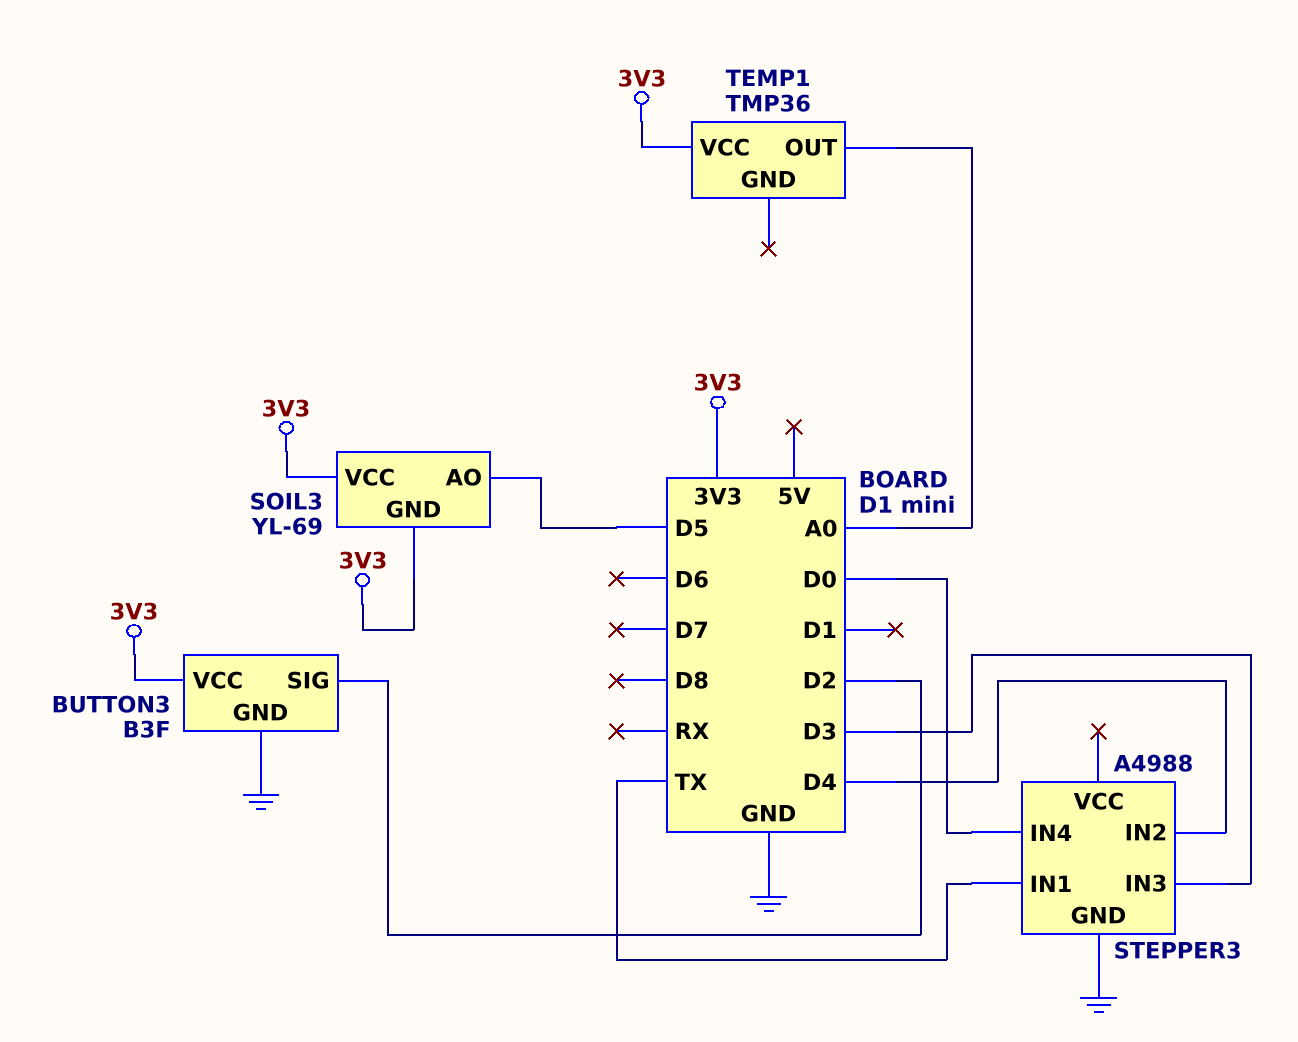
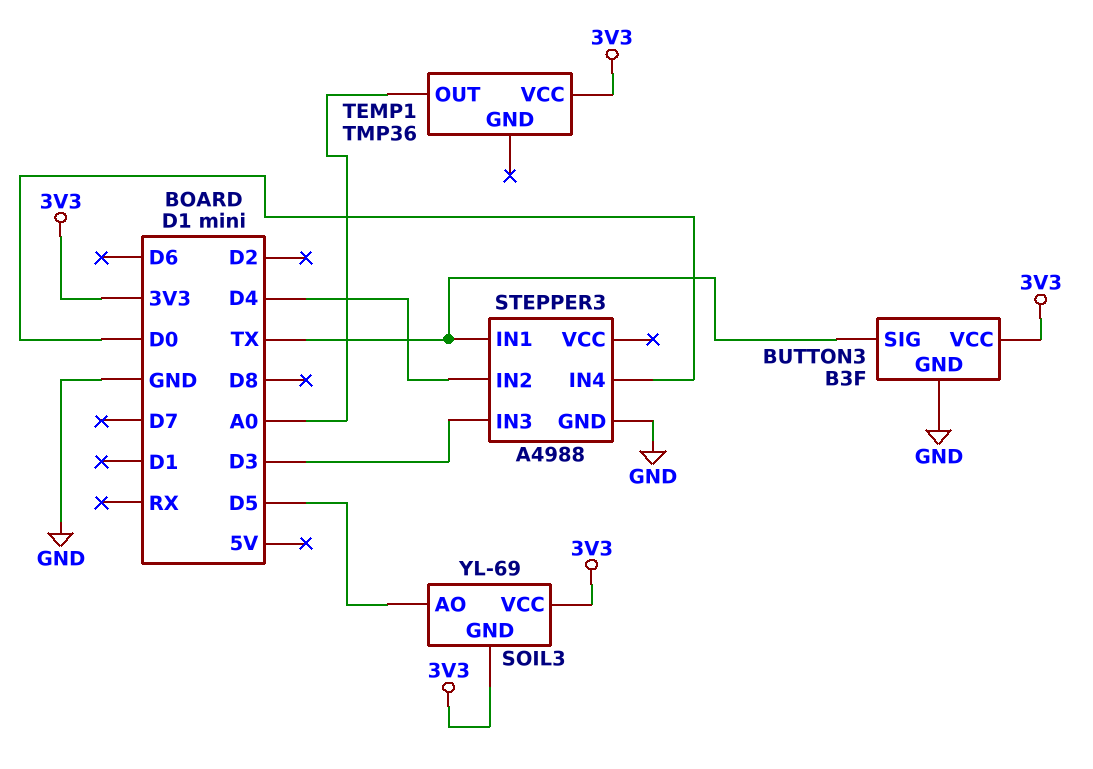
BUTTON3 pin SIG: D2 -> TX

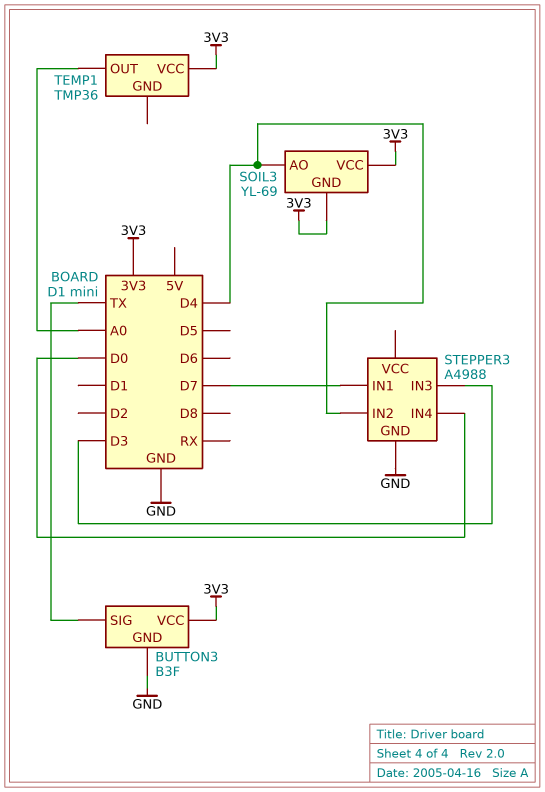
SOIL3 pin AO: D5 -> D4
STEPPER3 pin IN1: TX -> D7

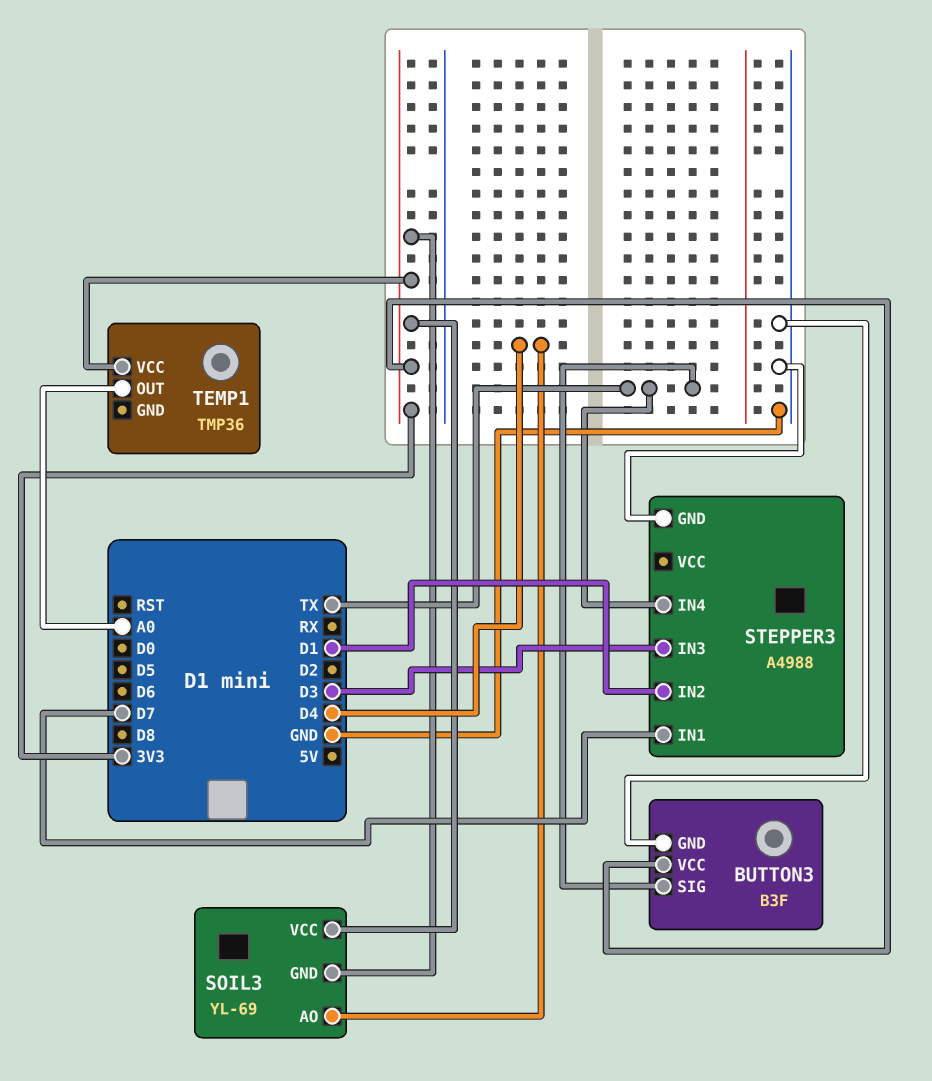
STEPPER3 pin IN2: D4 -> D1
STEPPER3 pin IN4: D0 -> TX

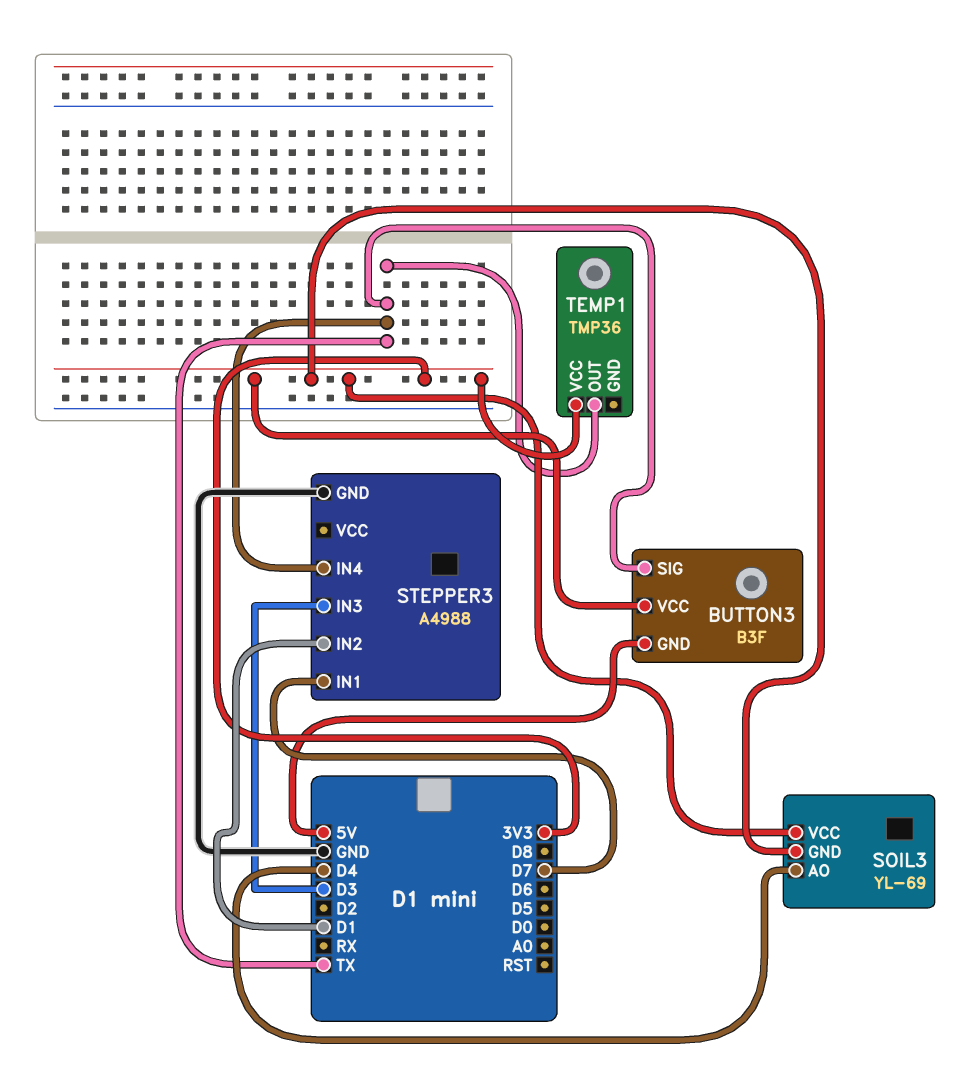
BUTTON3 pin GND: GND -> 5V
TEMP1 pin OUT: A0 -> TX

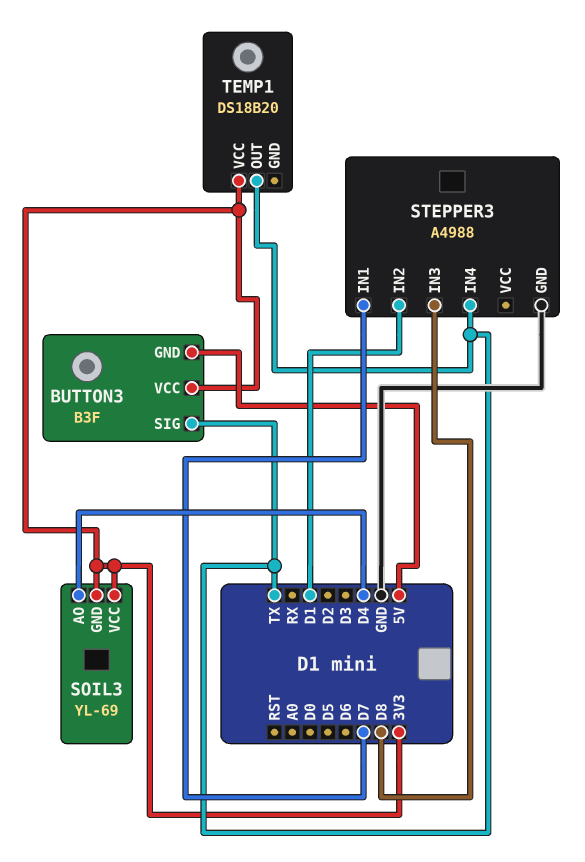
STEPPER3 pin IN3: D3 -> D8
TEMP1: TMP36 -> DS18B20

